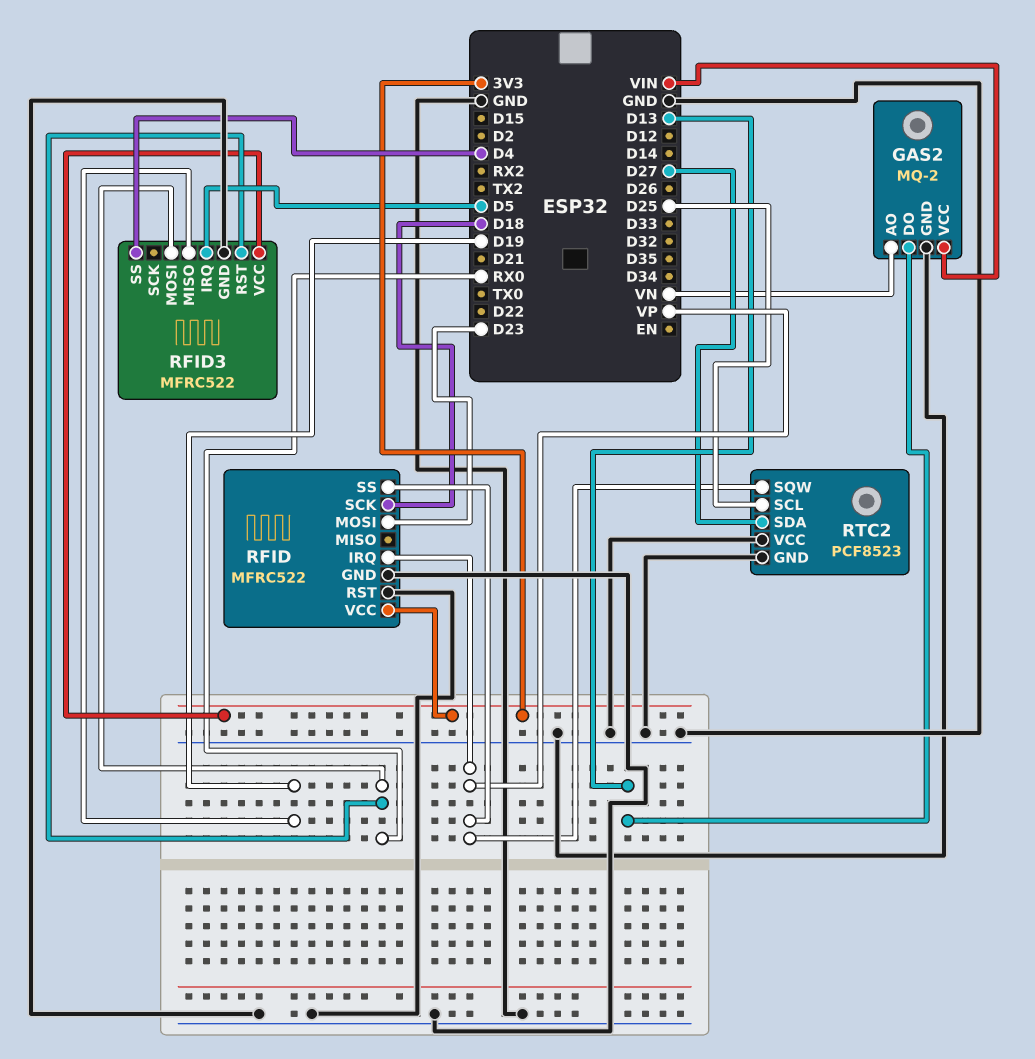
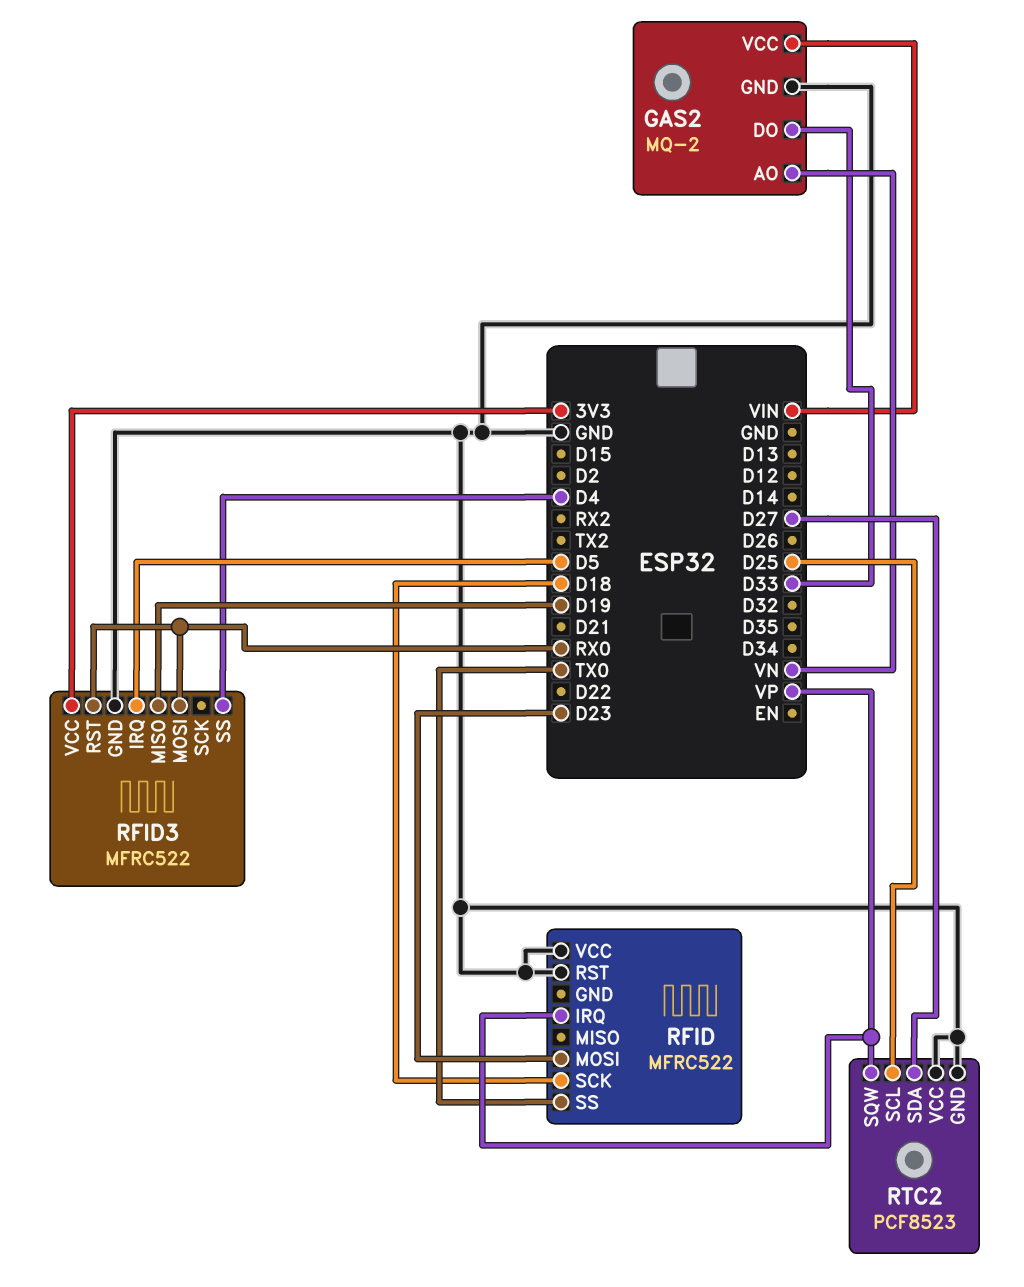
GAS2 pin DO: D13 -> D33
RFID pin GND: GND -> none
RFID pin SS: VP -> TX0
RFID pin VCC: 3V3 -> GND

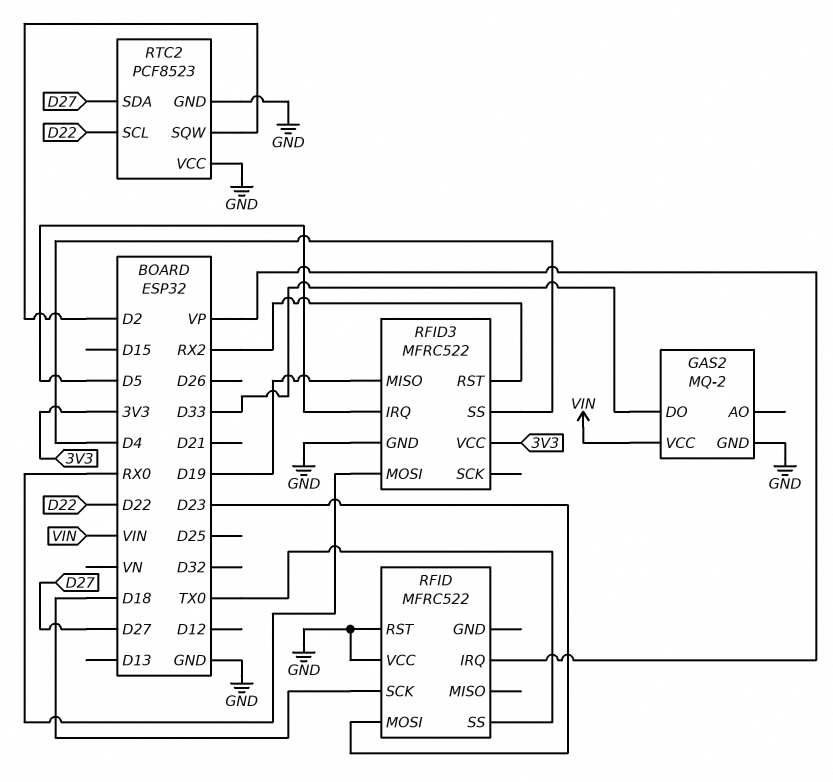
GAS2 pin AO: VN -> none
RFID3 pin RST: RX0 -> RX2
RTC2 pin SCL: D25 -> D22
RTC2 pin SQW: VP -> D2

